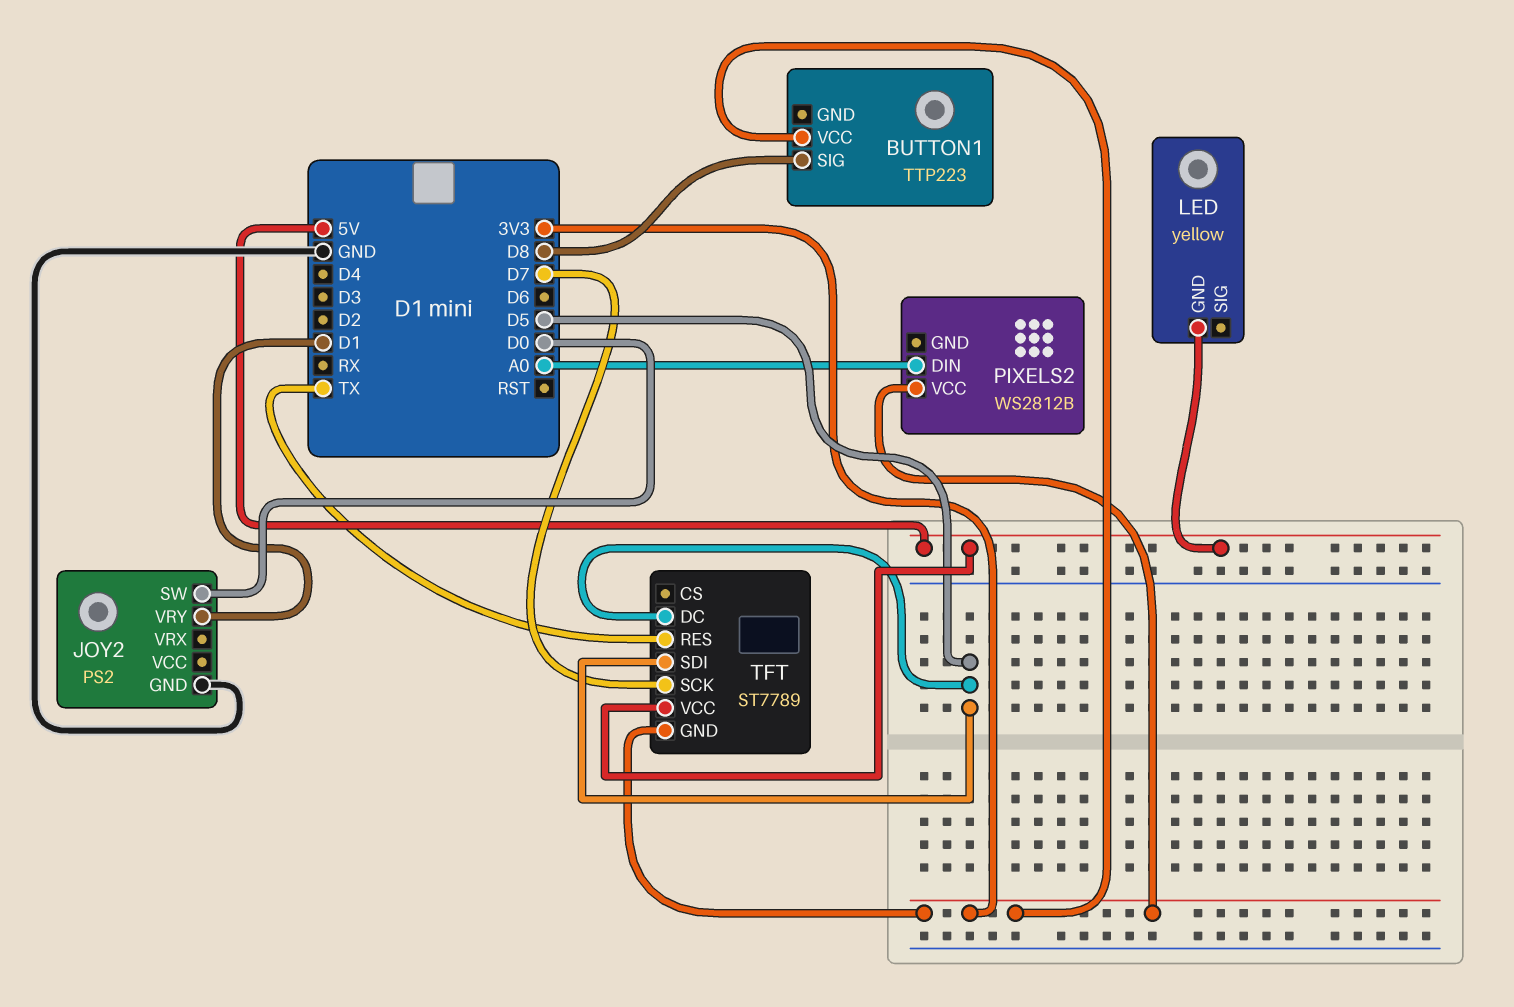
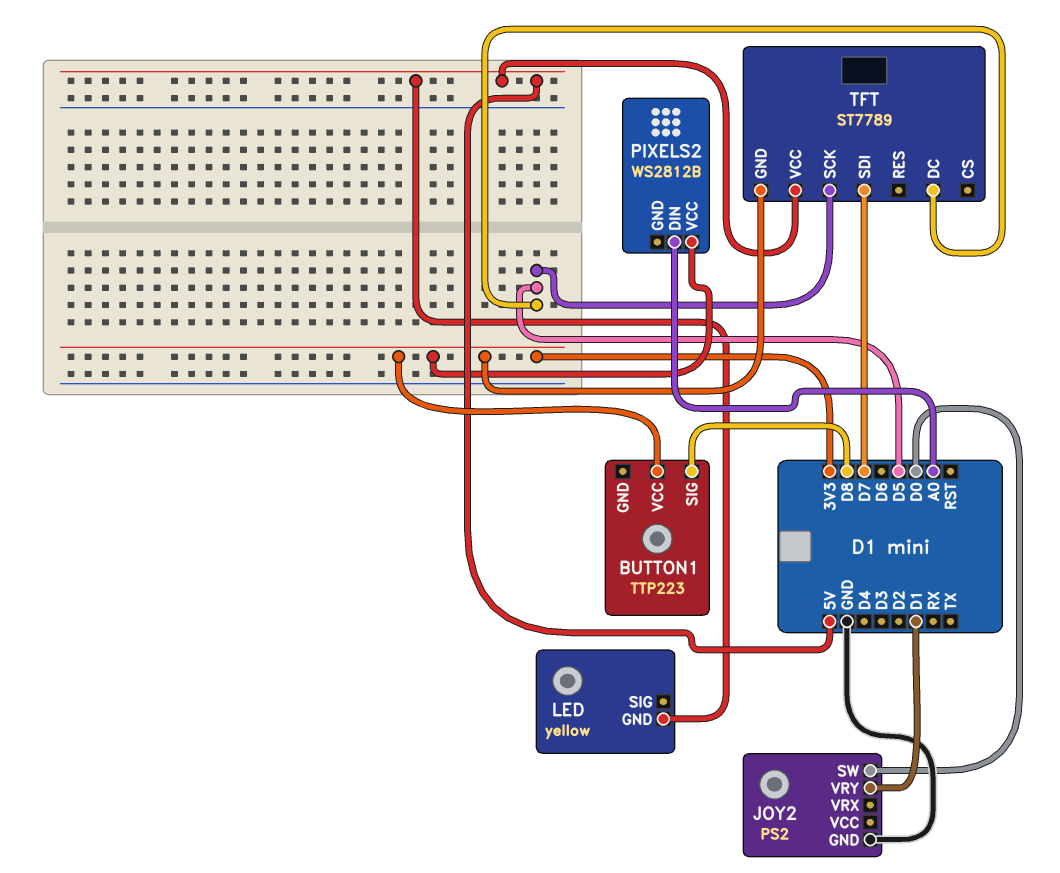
TFT pin RES: TX -> none
TFT pin SCK: D7 -> D5
TFT pin SDI: D5 -> D7

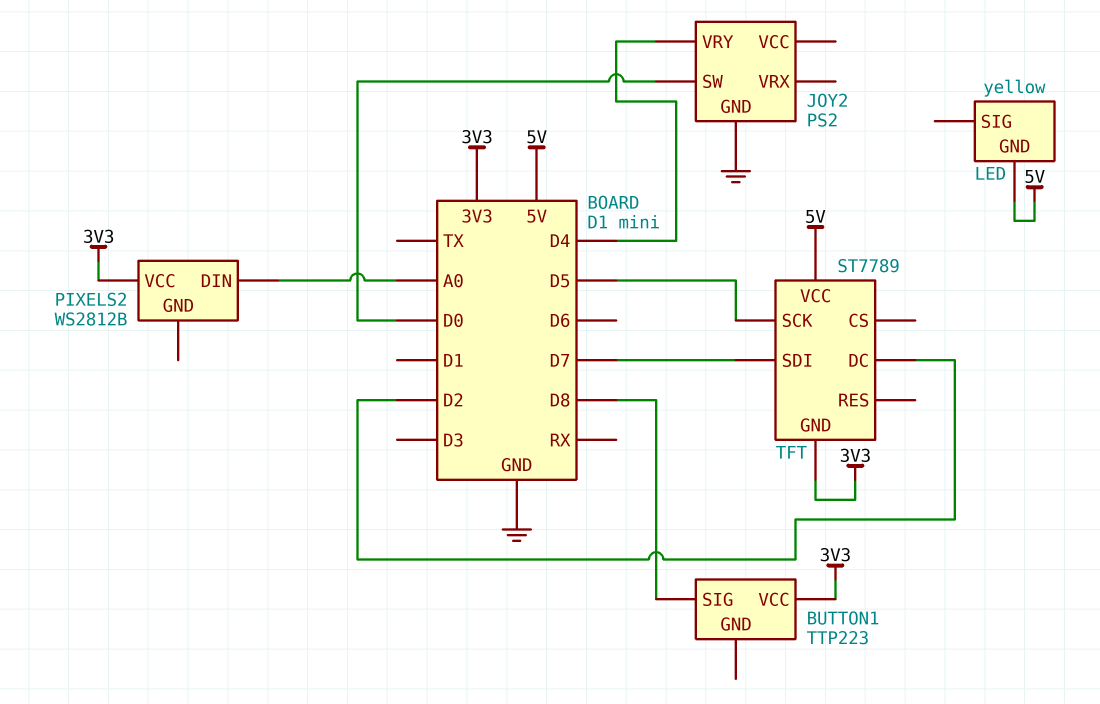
JOY2 pin VRY: D1 -> D4
TFT pin DC: D5 -> D2

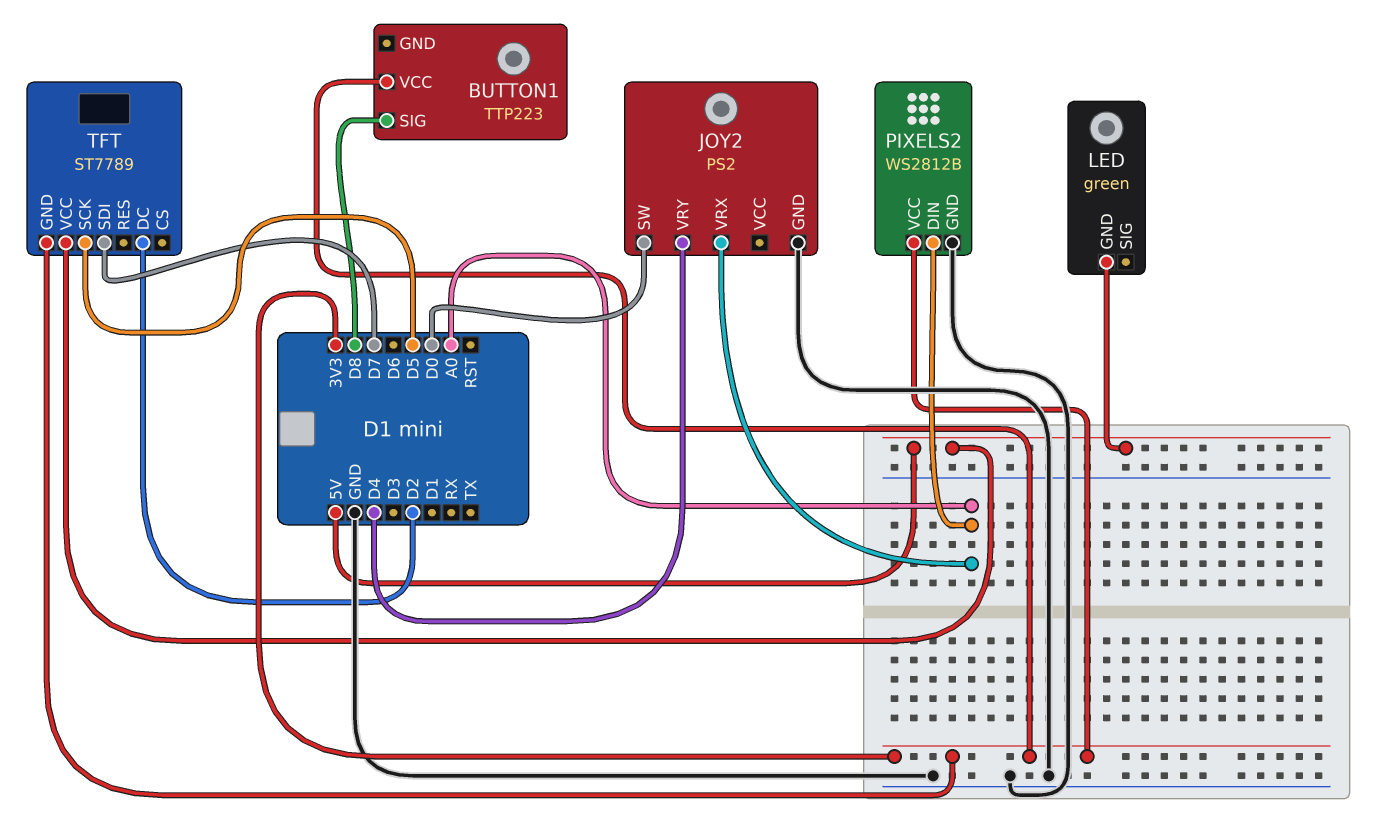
JOY2 pin VRX: none -> A0
LED: yellow -> green
PIXELS2 pin GND: none -> GND

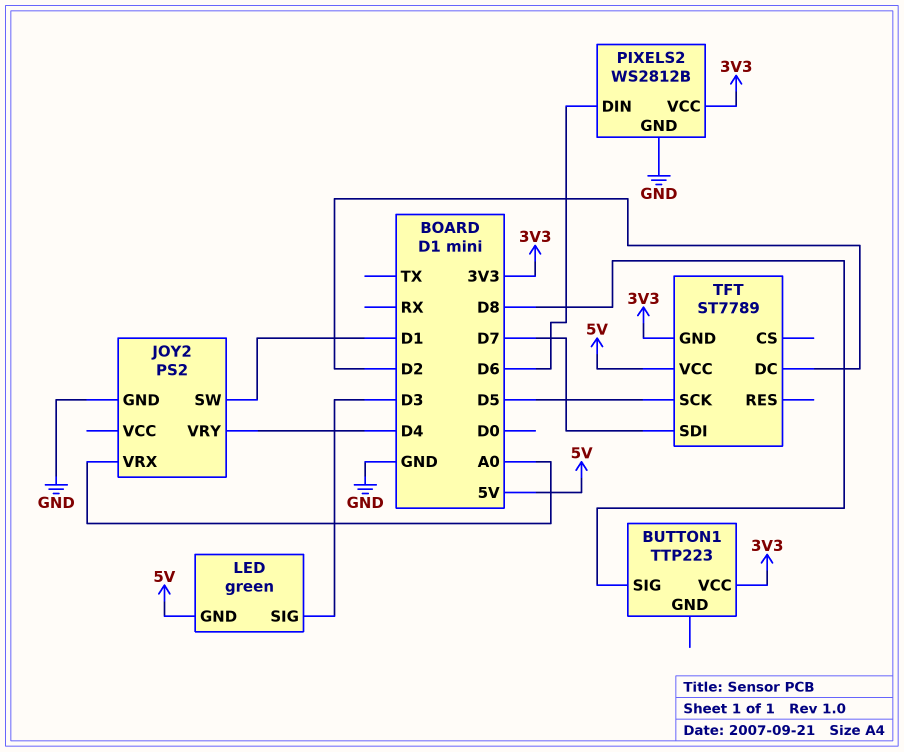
JOY2 pin SW: D0 -> D1
LED pin SIG: none -> D3
PIXELS2 pin DIN: A0 -> D6

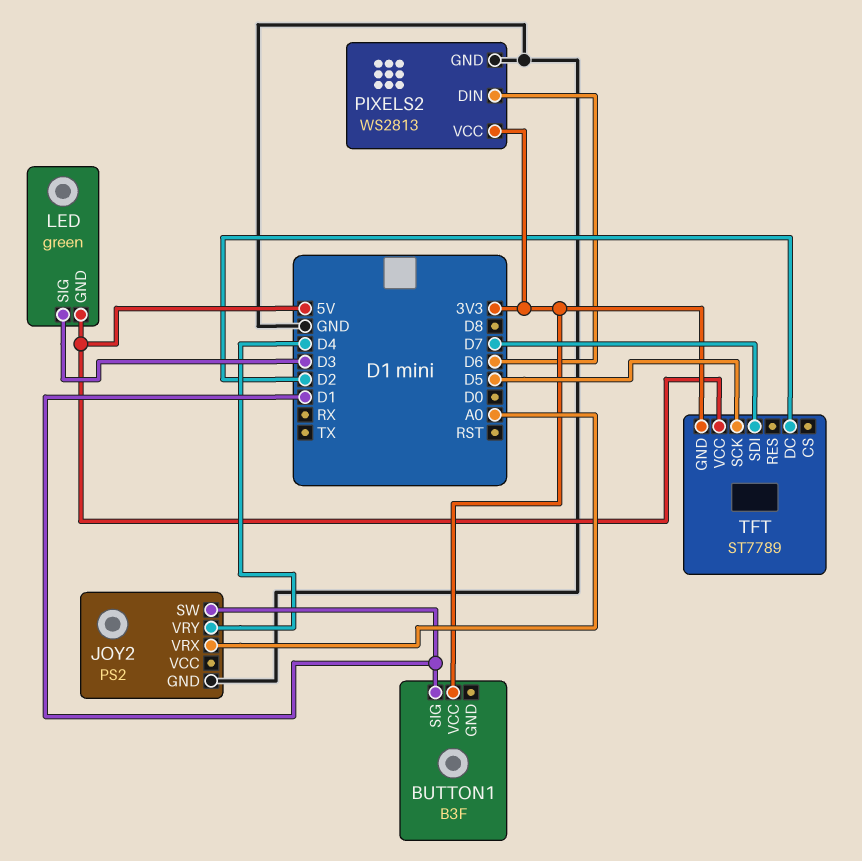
BUTTON1: TTP223 -> B3F
BUTTON1 pin SIG: D8 -> D1
PIXELS2: WS2812B -> WS2813

